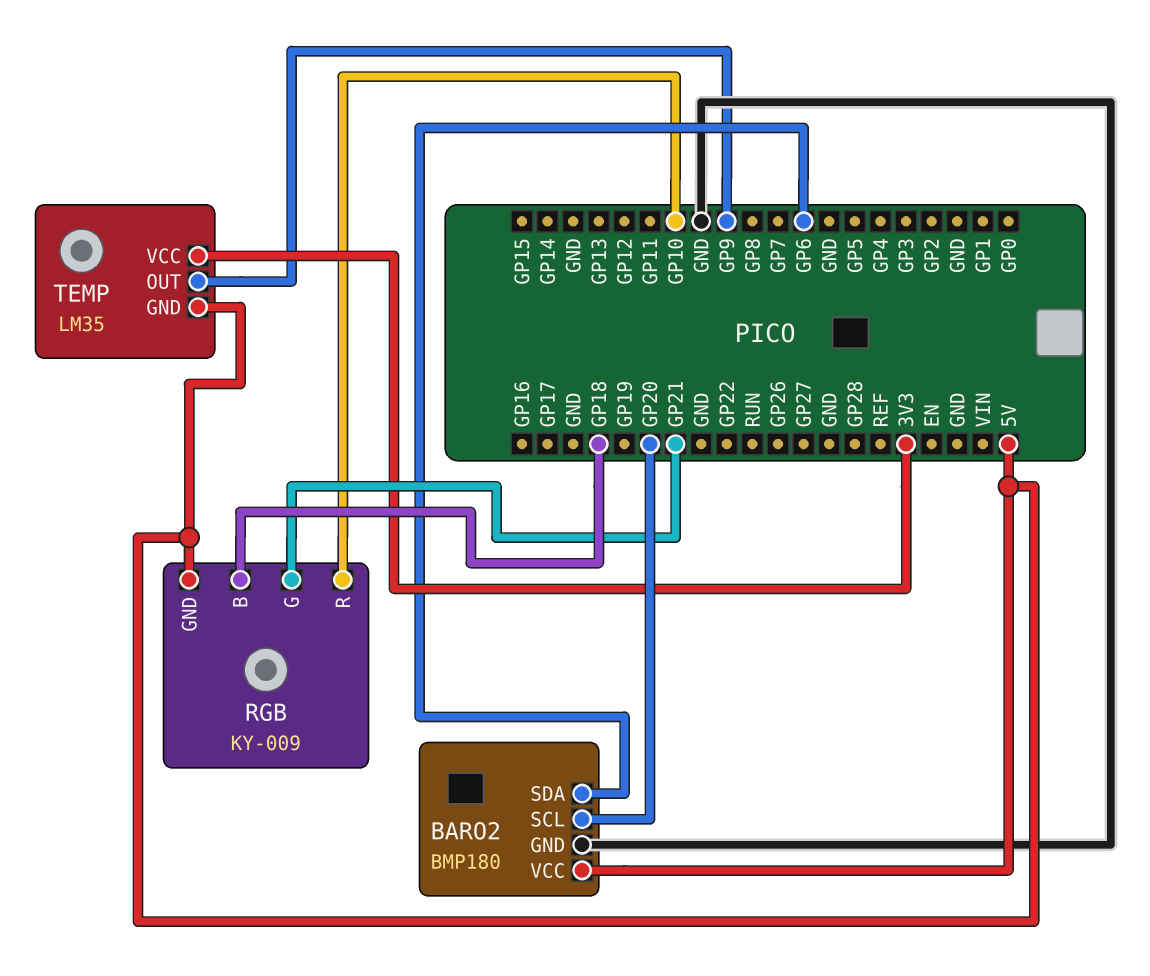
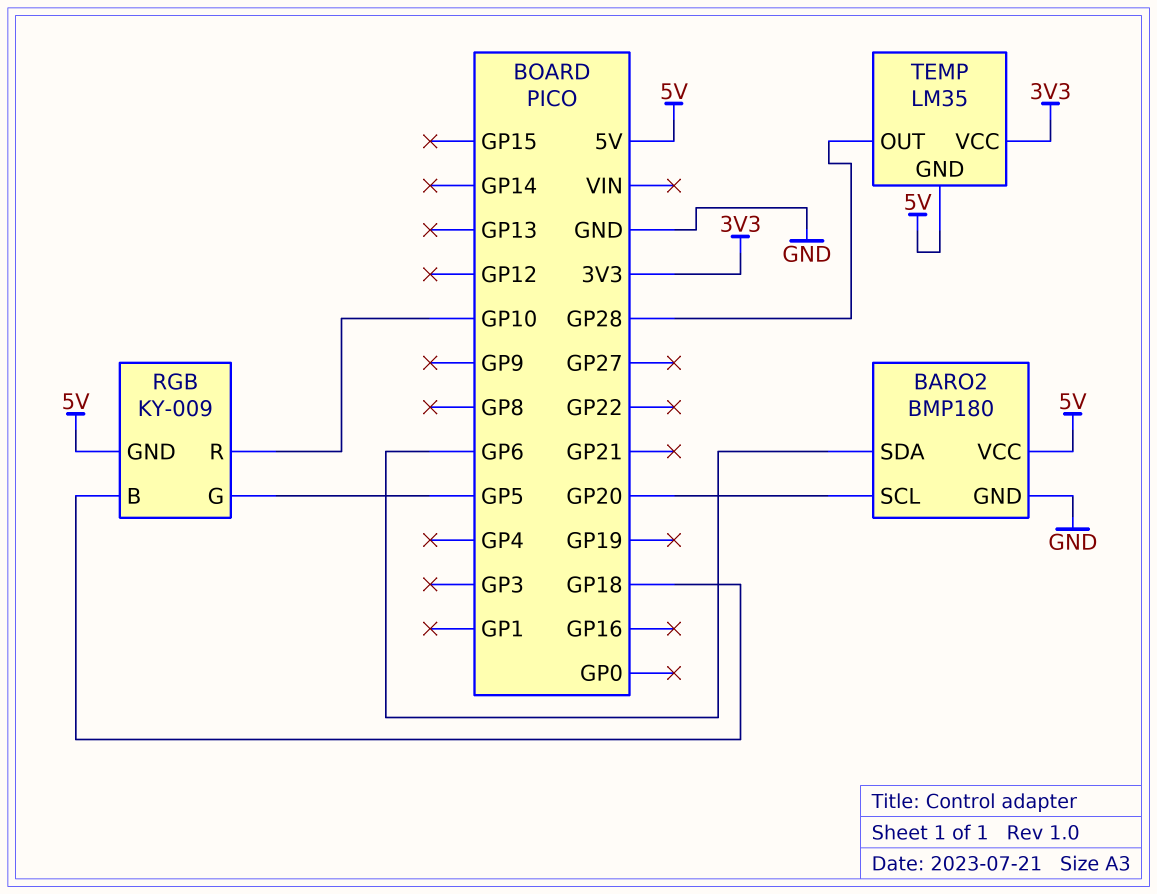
RGB pin G: GP21 -> GP5
TEMP pin OUT: GP9 -> GP28

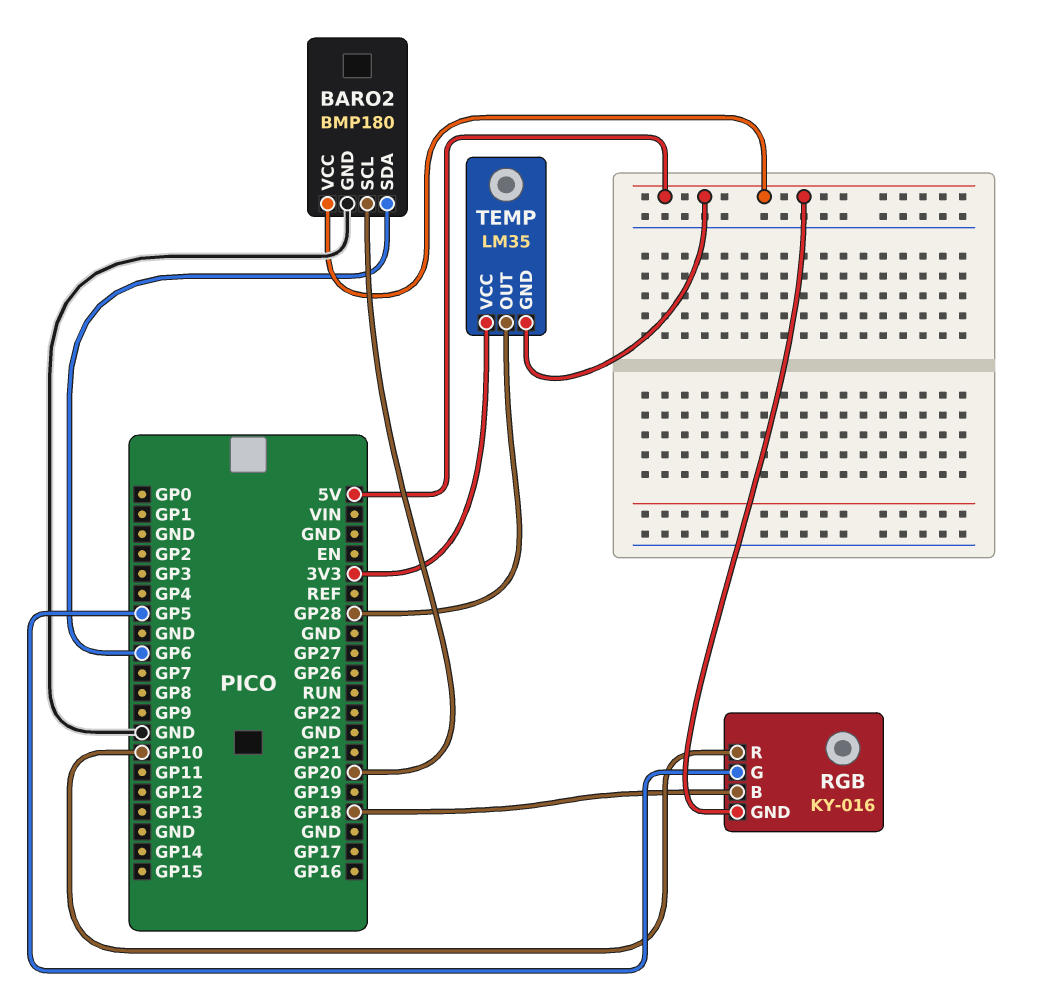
RGB: KY-009 -> KY-016

